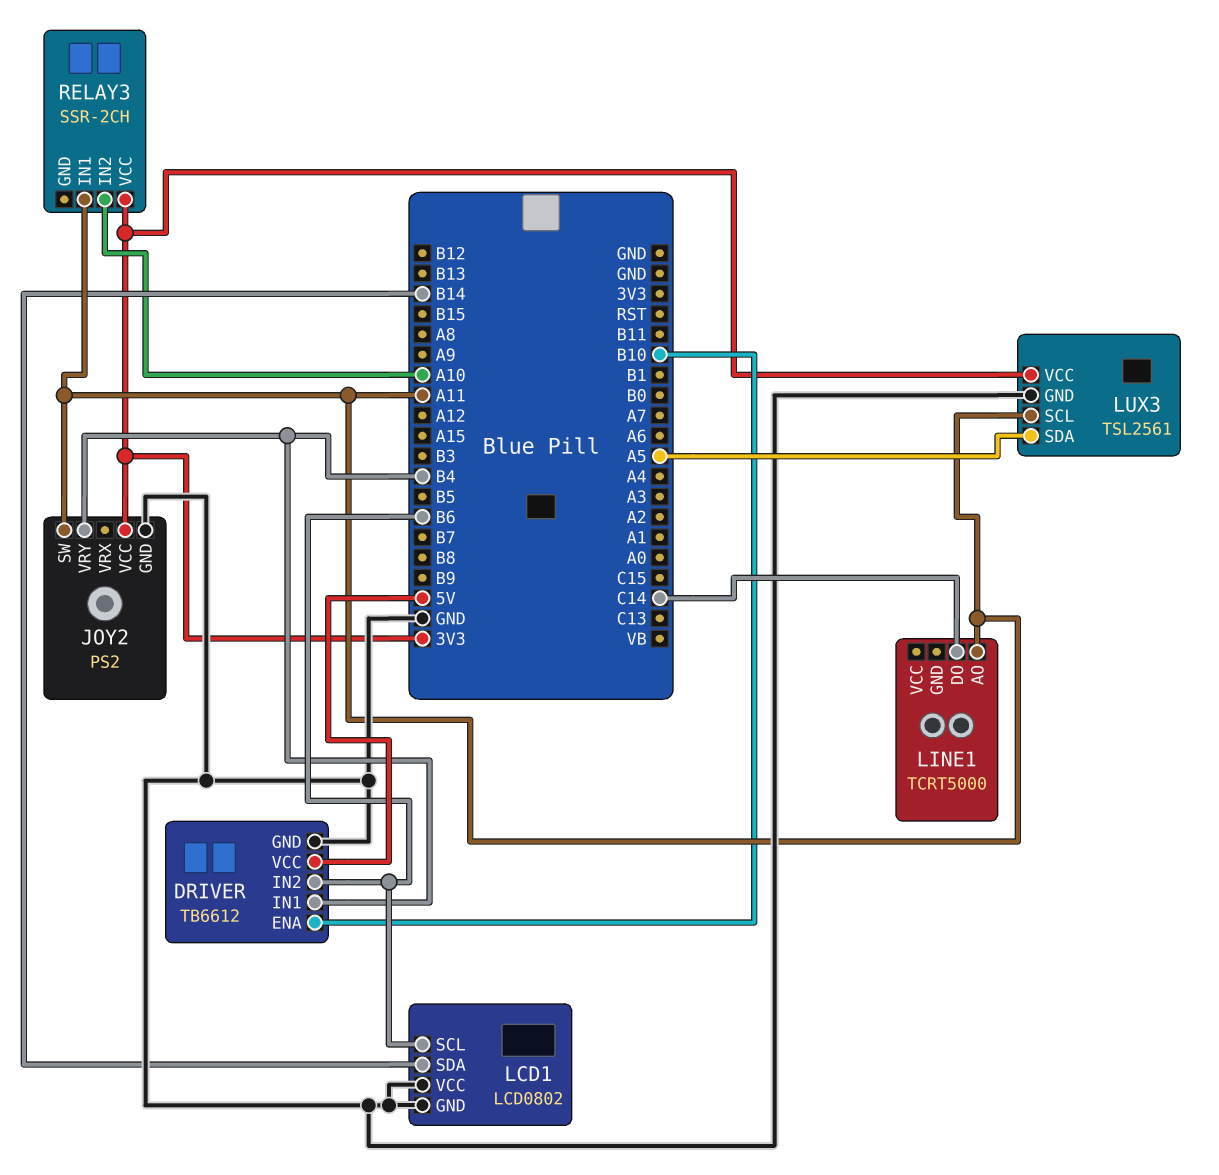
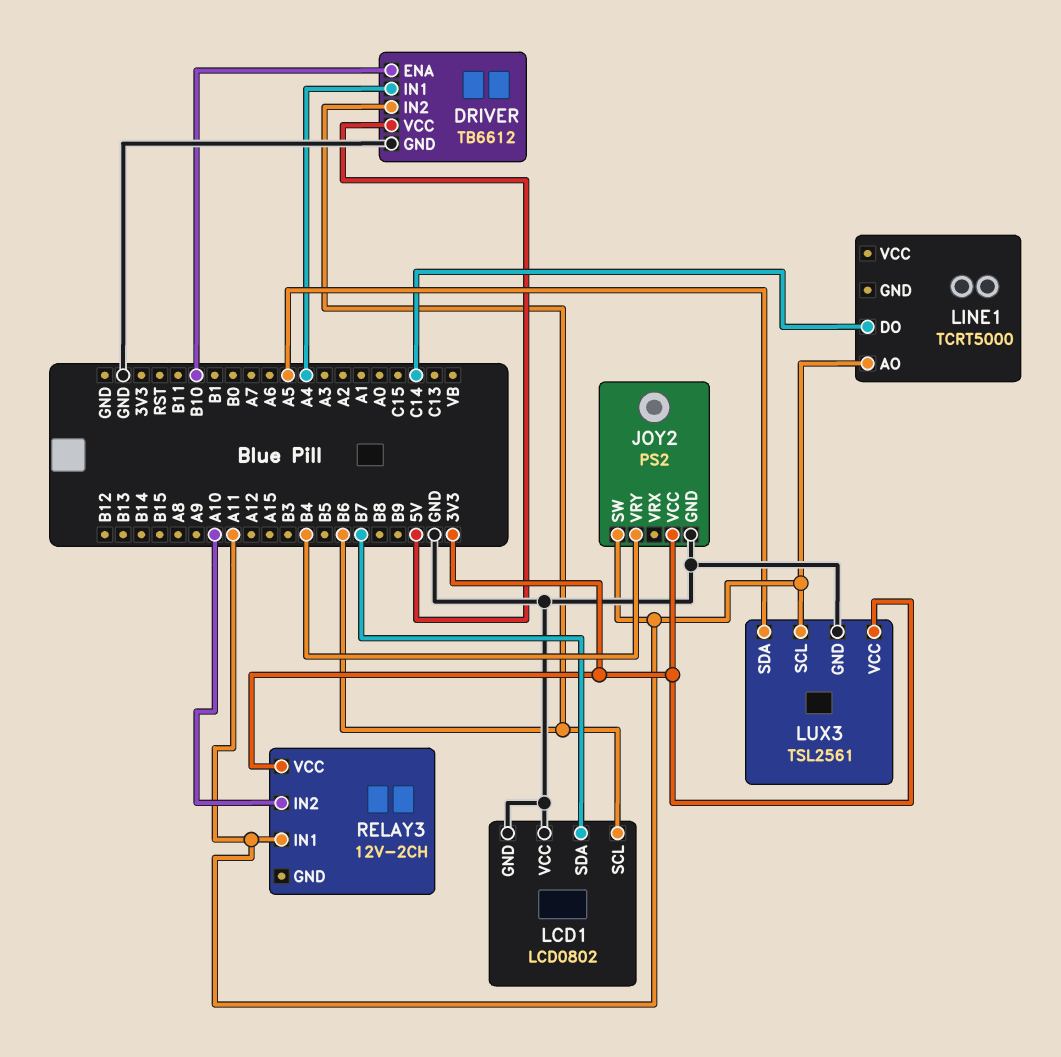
DRIVER pin IN1: B4 -> A4
LCD1 pin SDA: B14 -> B7
RELAY3: SSR-2CH -> 12V-2CH

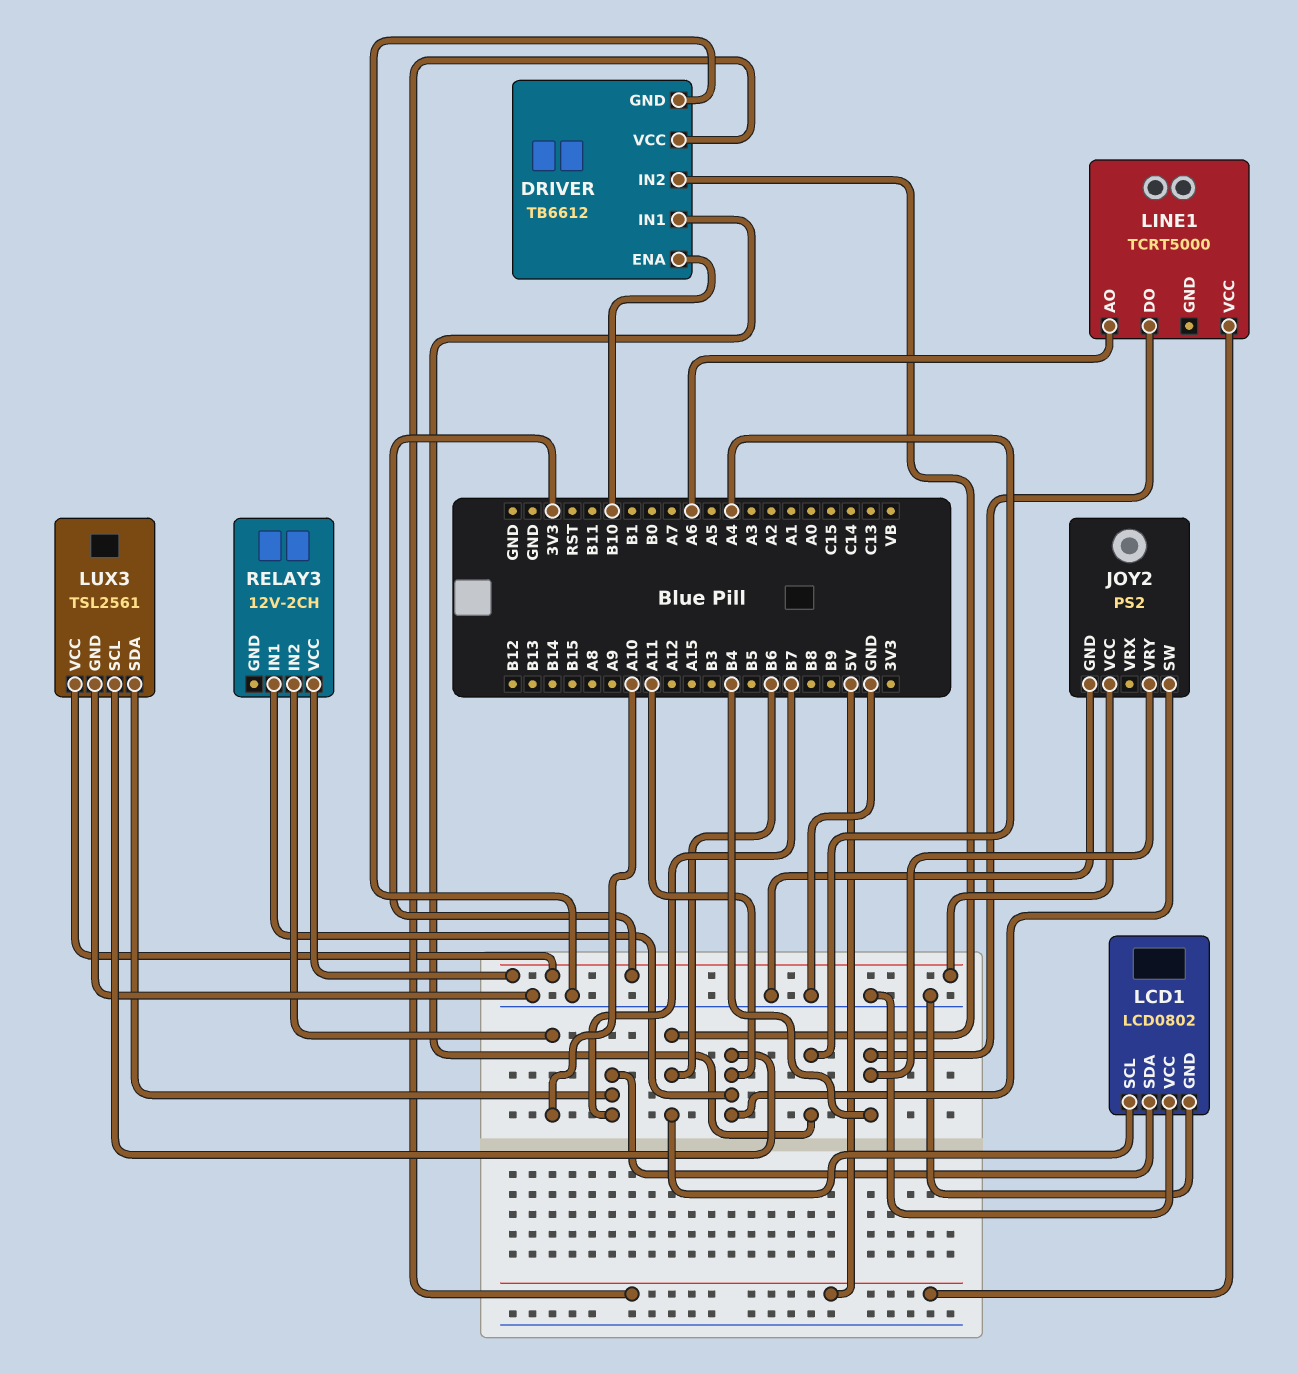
LINE1 pin AO: A11 -> A6
LINE1 pin DO: C14 -> B4
LINE1 pin VCC: none -> 5V
LUX3 pin SDA: A5 -> B7

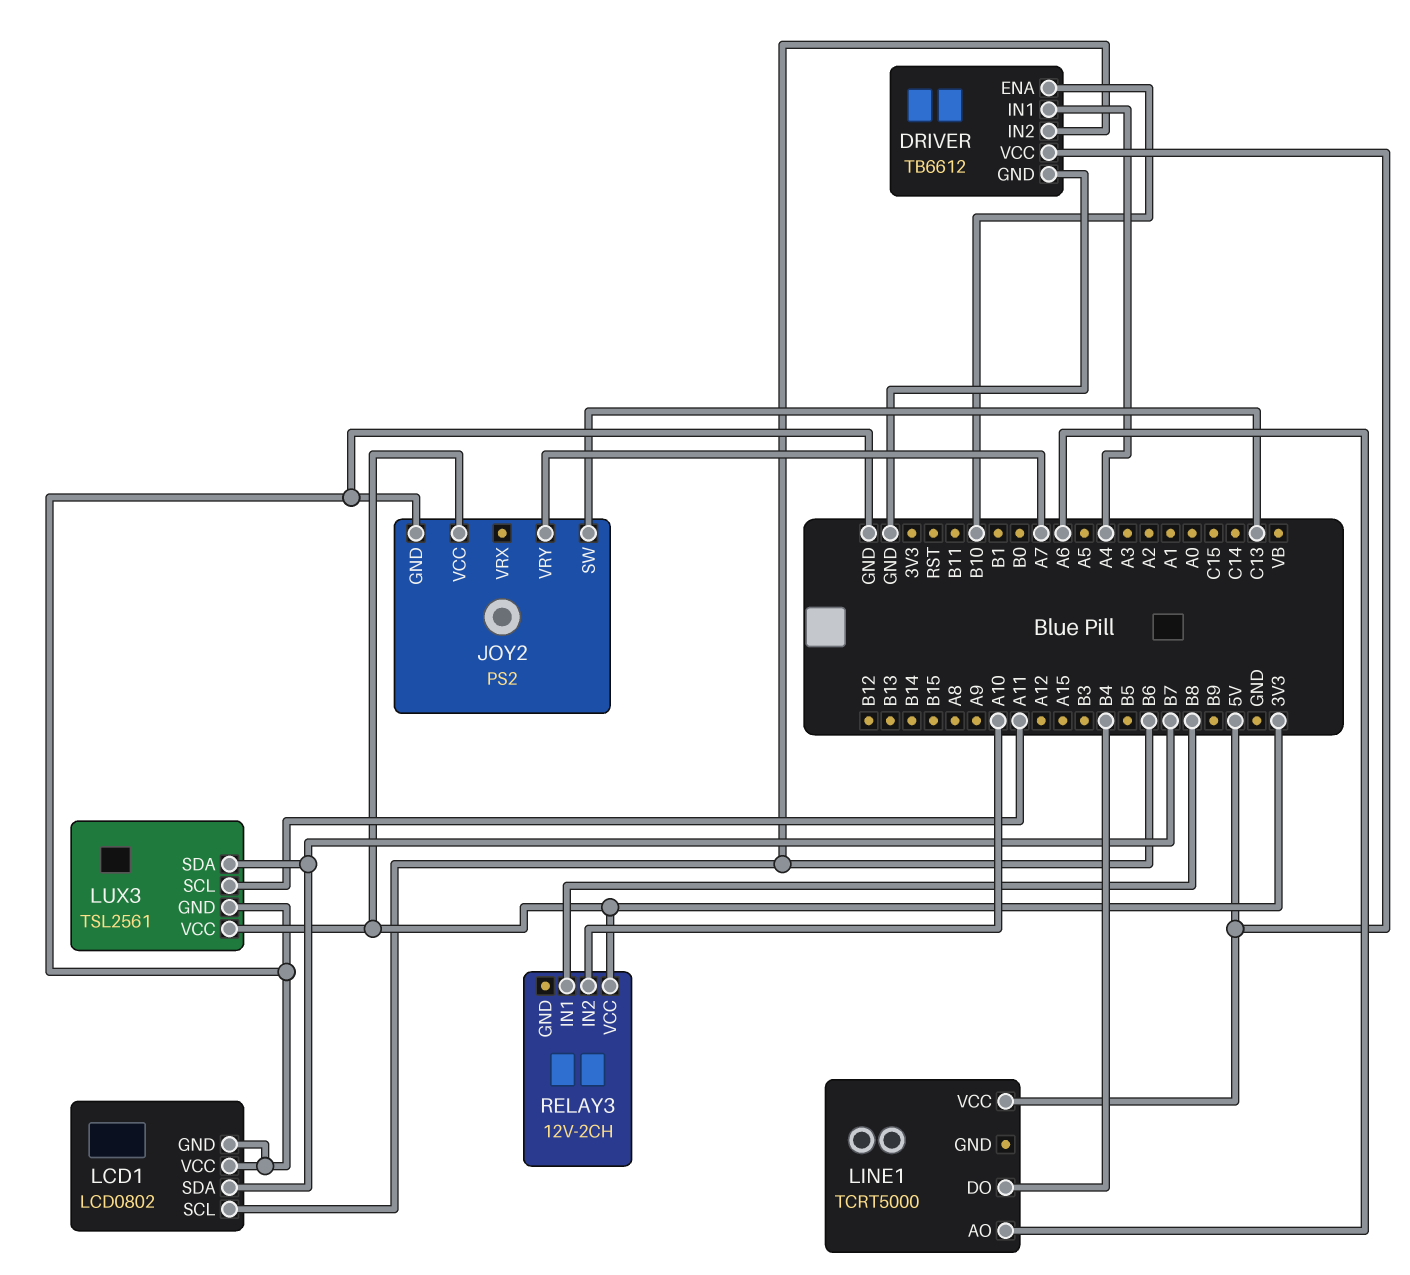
JOY2 pin SW: A11 -> C13
JOY2 pin VRY: B4 -> A7
RELAY3 pin IN1: A11 -> B8

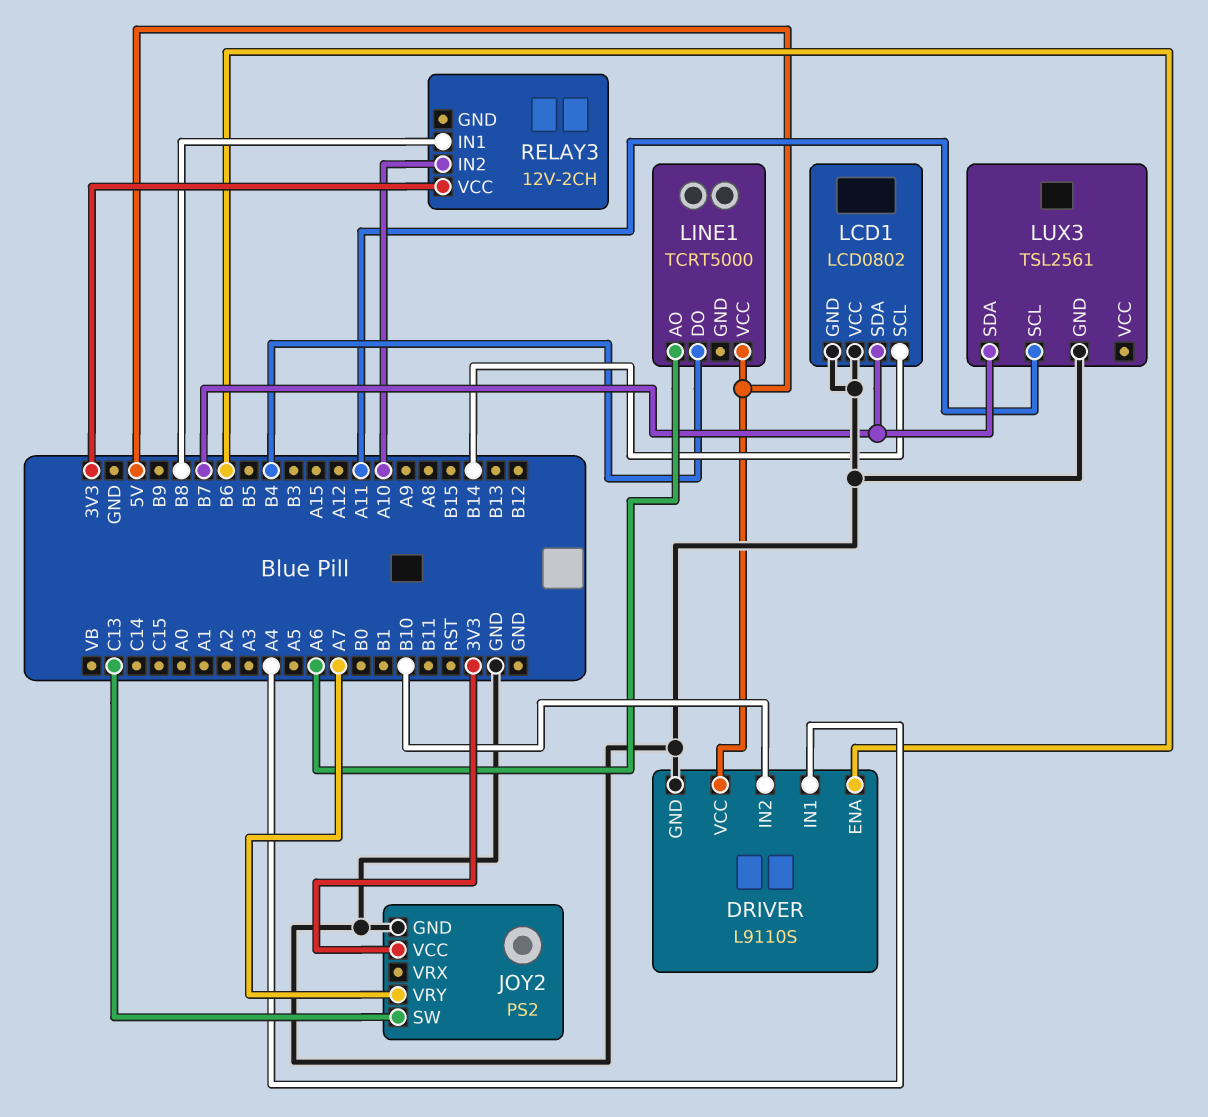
DRIVER: TB6612 -> L9110S
DRIVER pin ENA: B10 -> B6
DRIVER pin IN2: B6 -> B10
LCD1 pin SCL: B6 -> B14
LUX3 pin VCC: 3V3 -> none

